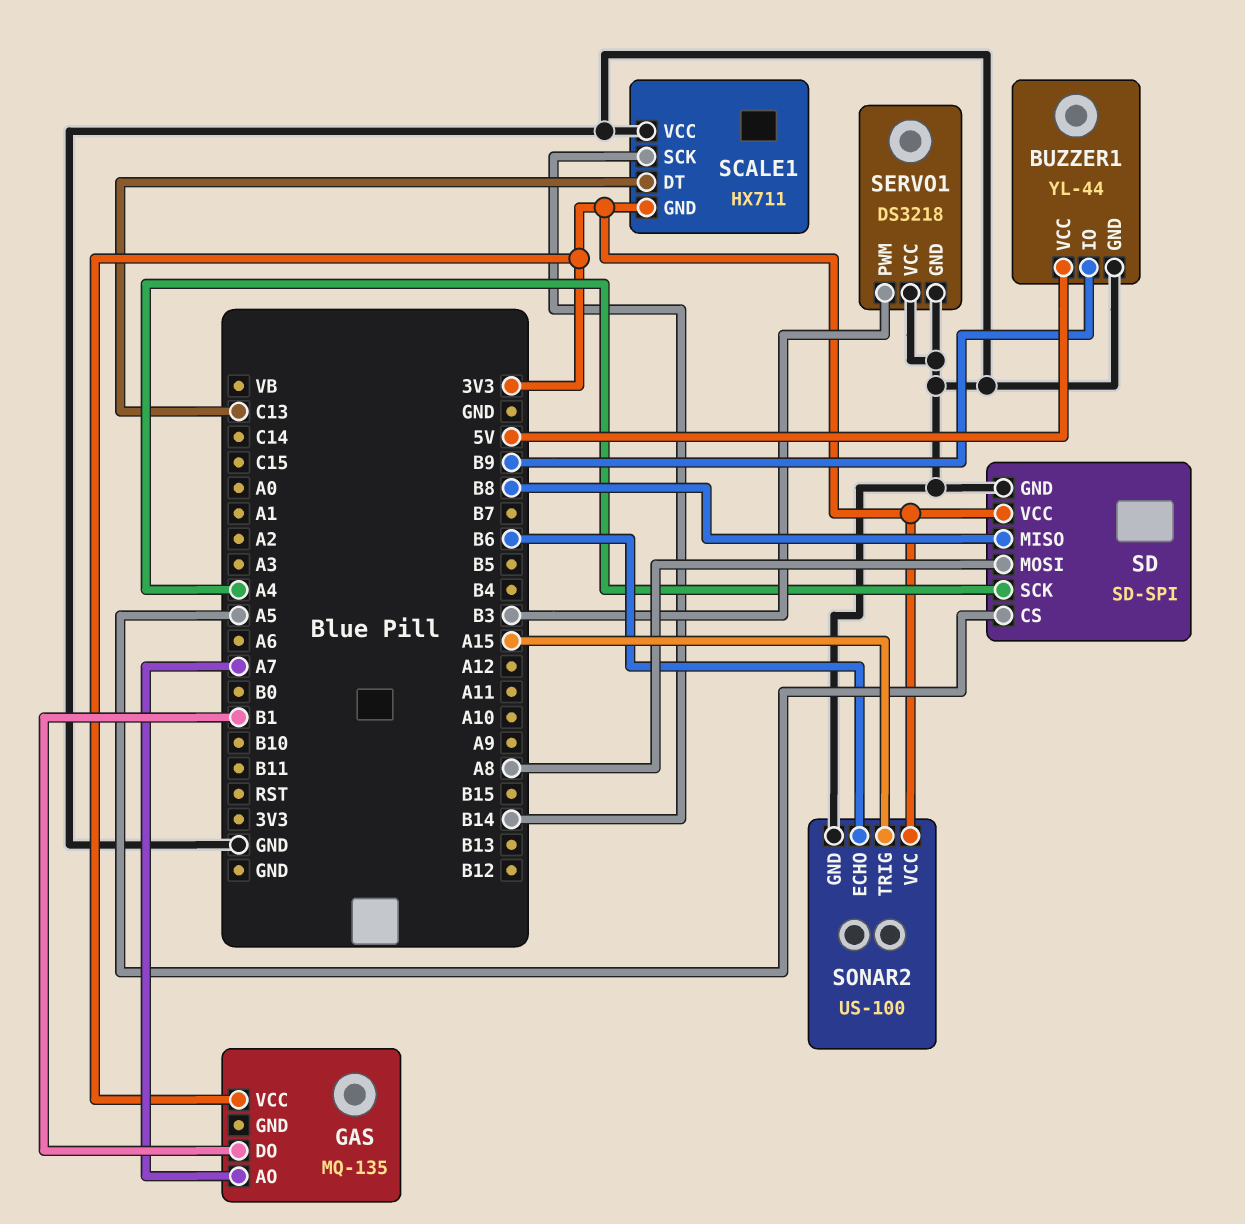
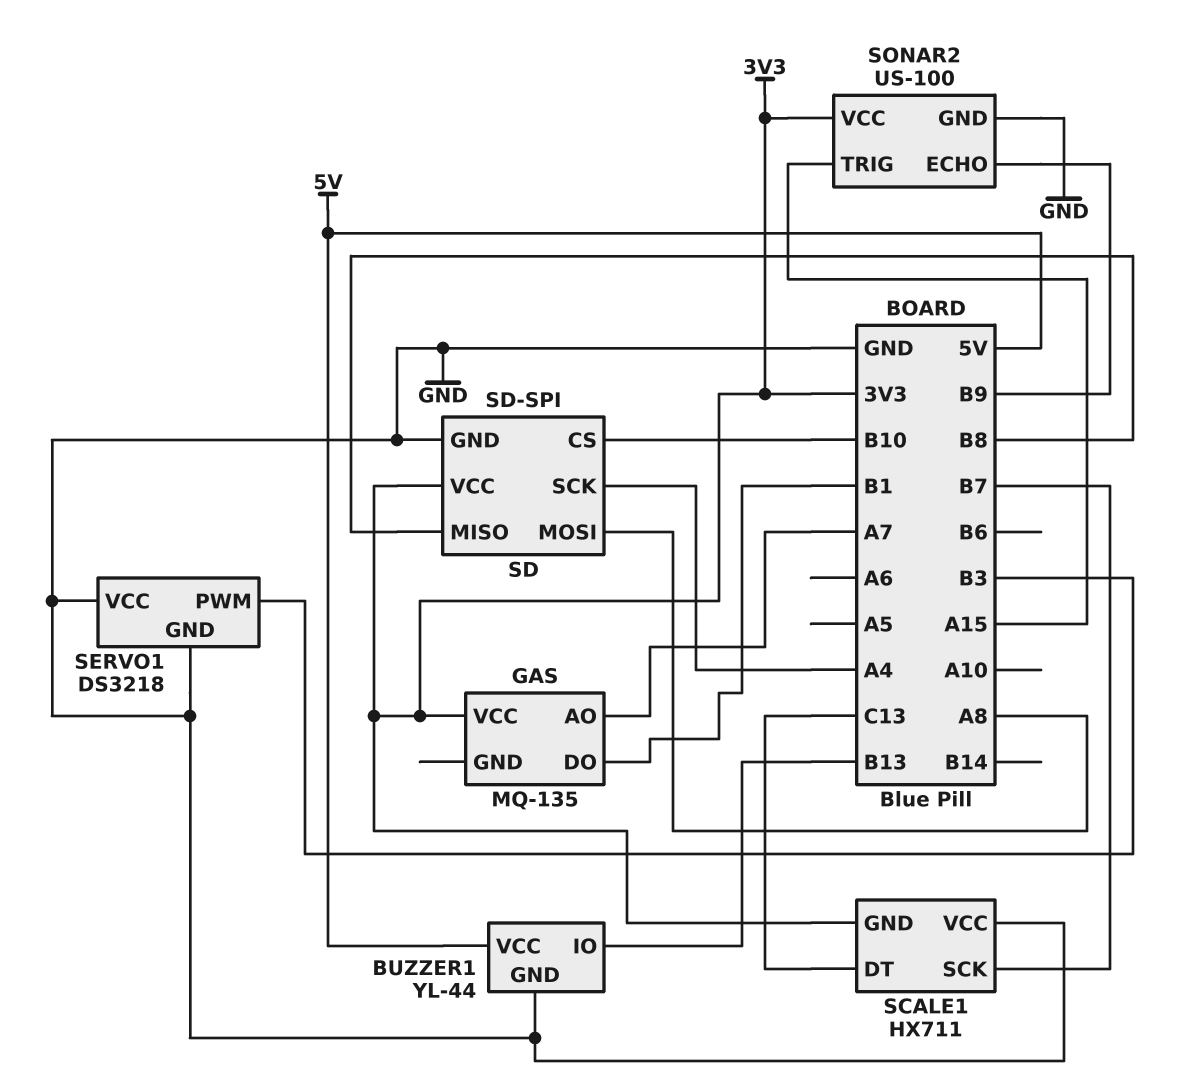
BUZZER1 pin IO: B9 -> B13
SCALE1 pin SCK: B14 -> B7
SD pin CS: A5 -> B10
SONAR2 pin ECHO: B6 -> B9

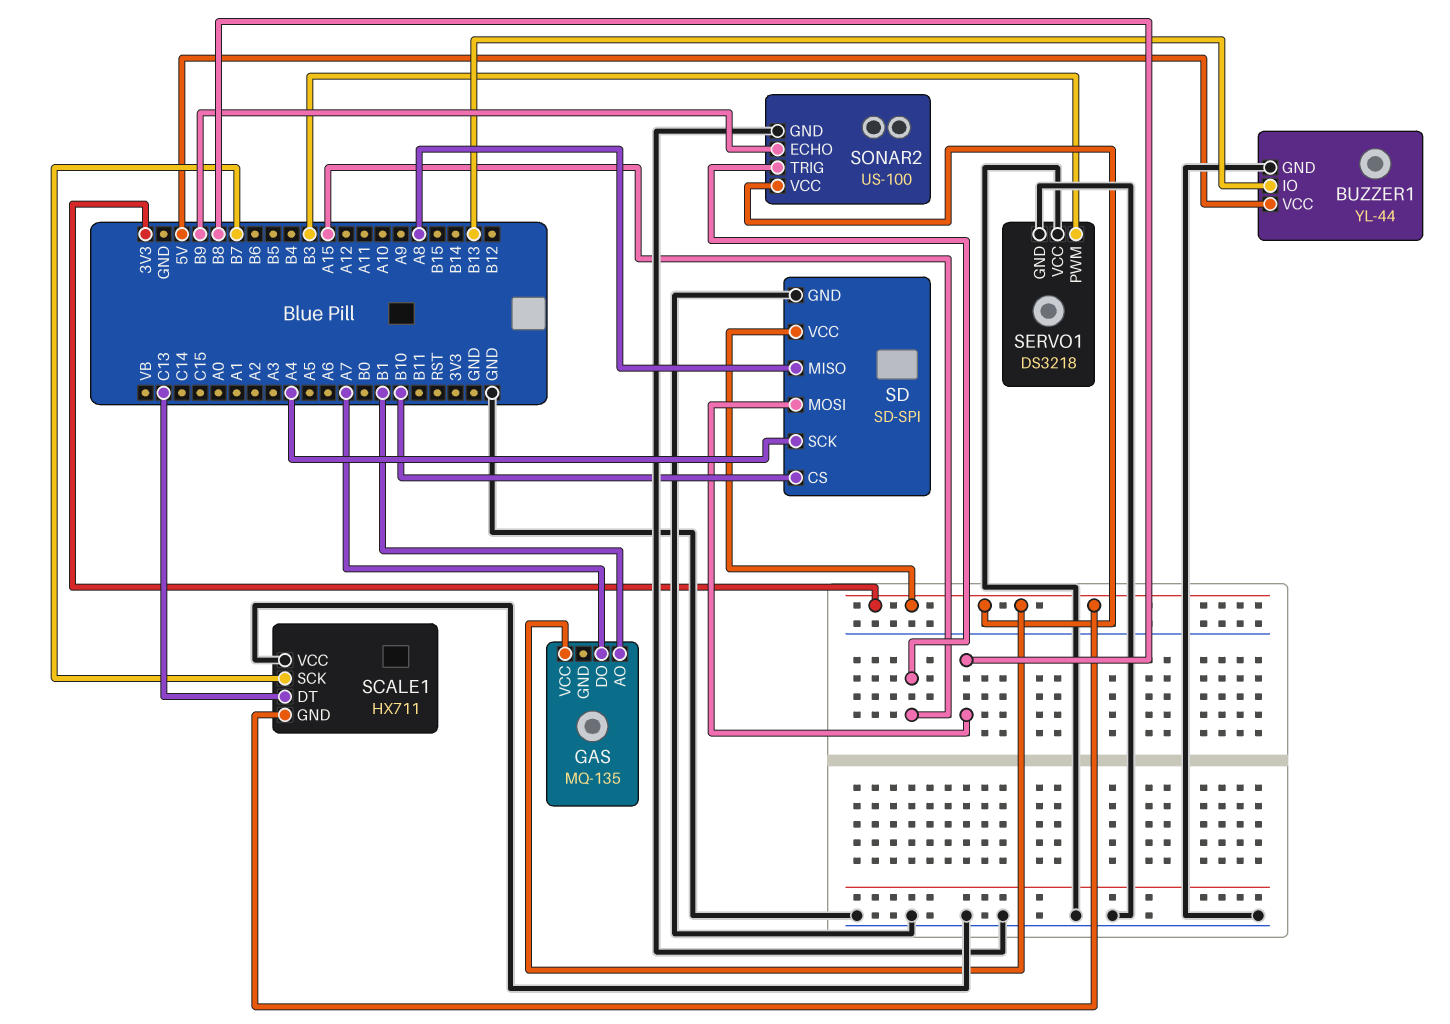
GAS pin AO: A7 -> B1
GAS pin DO: B1 -> A7
SD pin MISO: B8 -> A8
SD pin MOSI: A8 -> B8

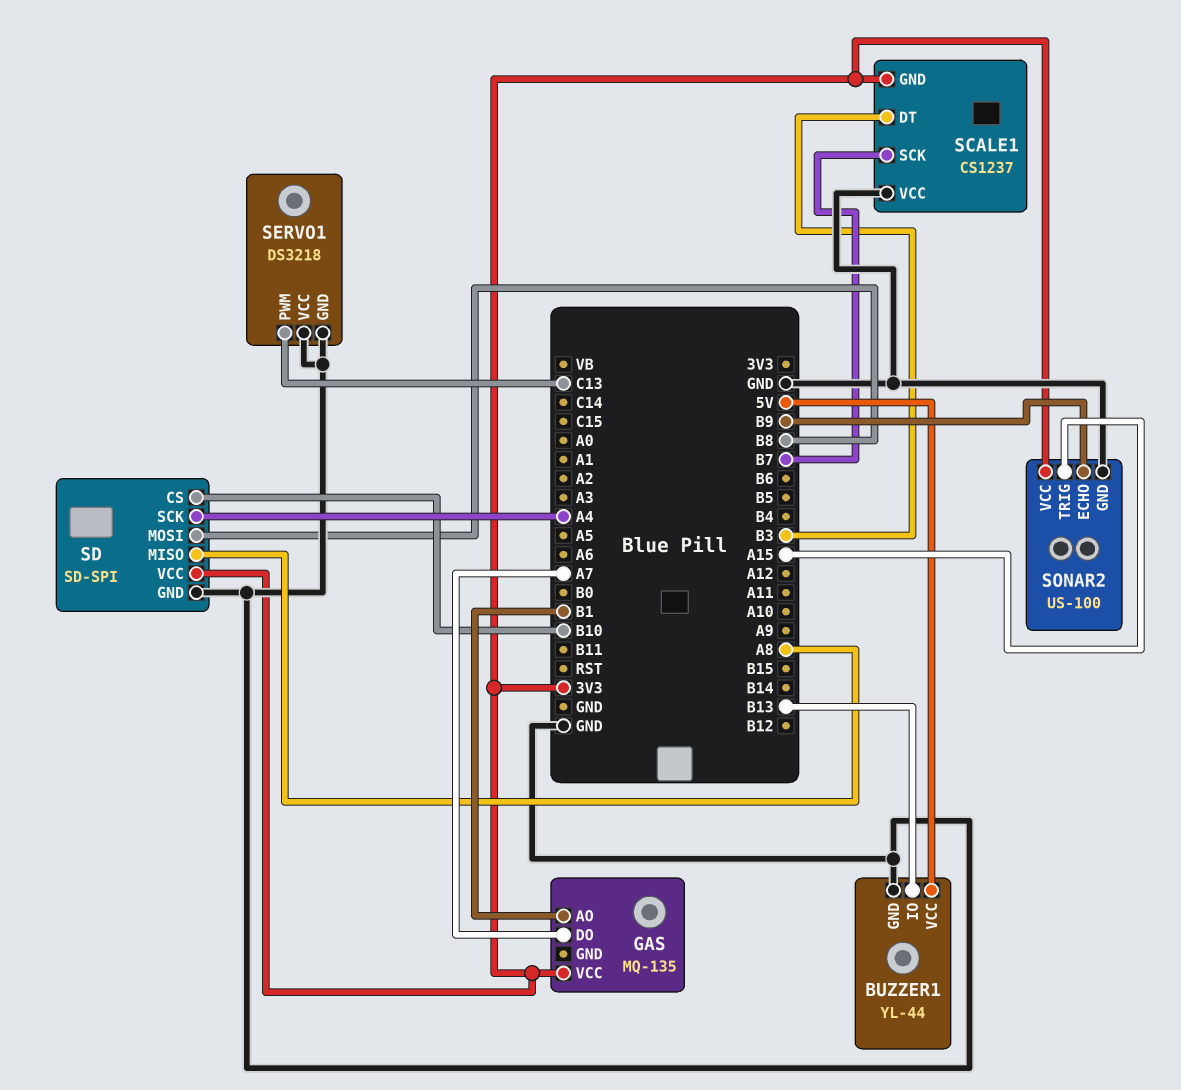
SCALE1: HX711 -> CS1237
SCALE1 pin DT: C13 -> B3
SERVO1 pin PWM: B3 -> C13

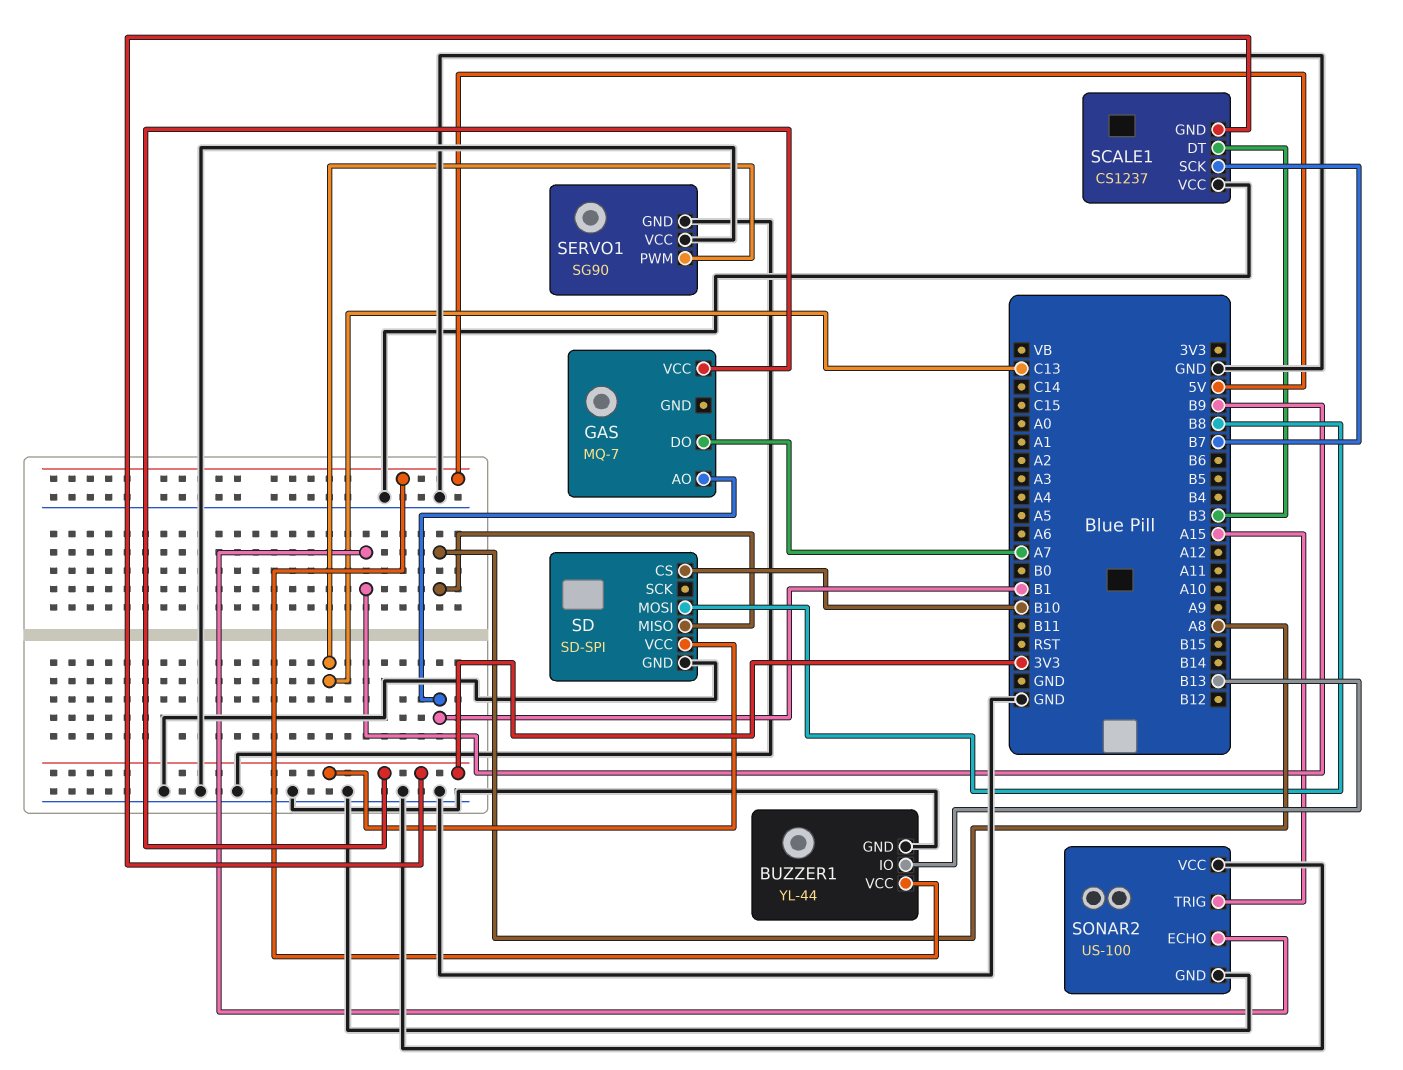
GAS: MQ-135 -> MQ-7
SD pin SCK: A4 -> none
SERVO1: DS3218 -> SG90
SONAR2 pin VCC: 3V3 -> GND

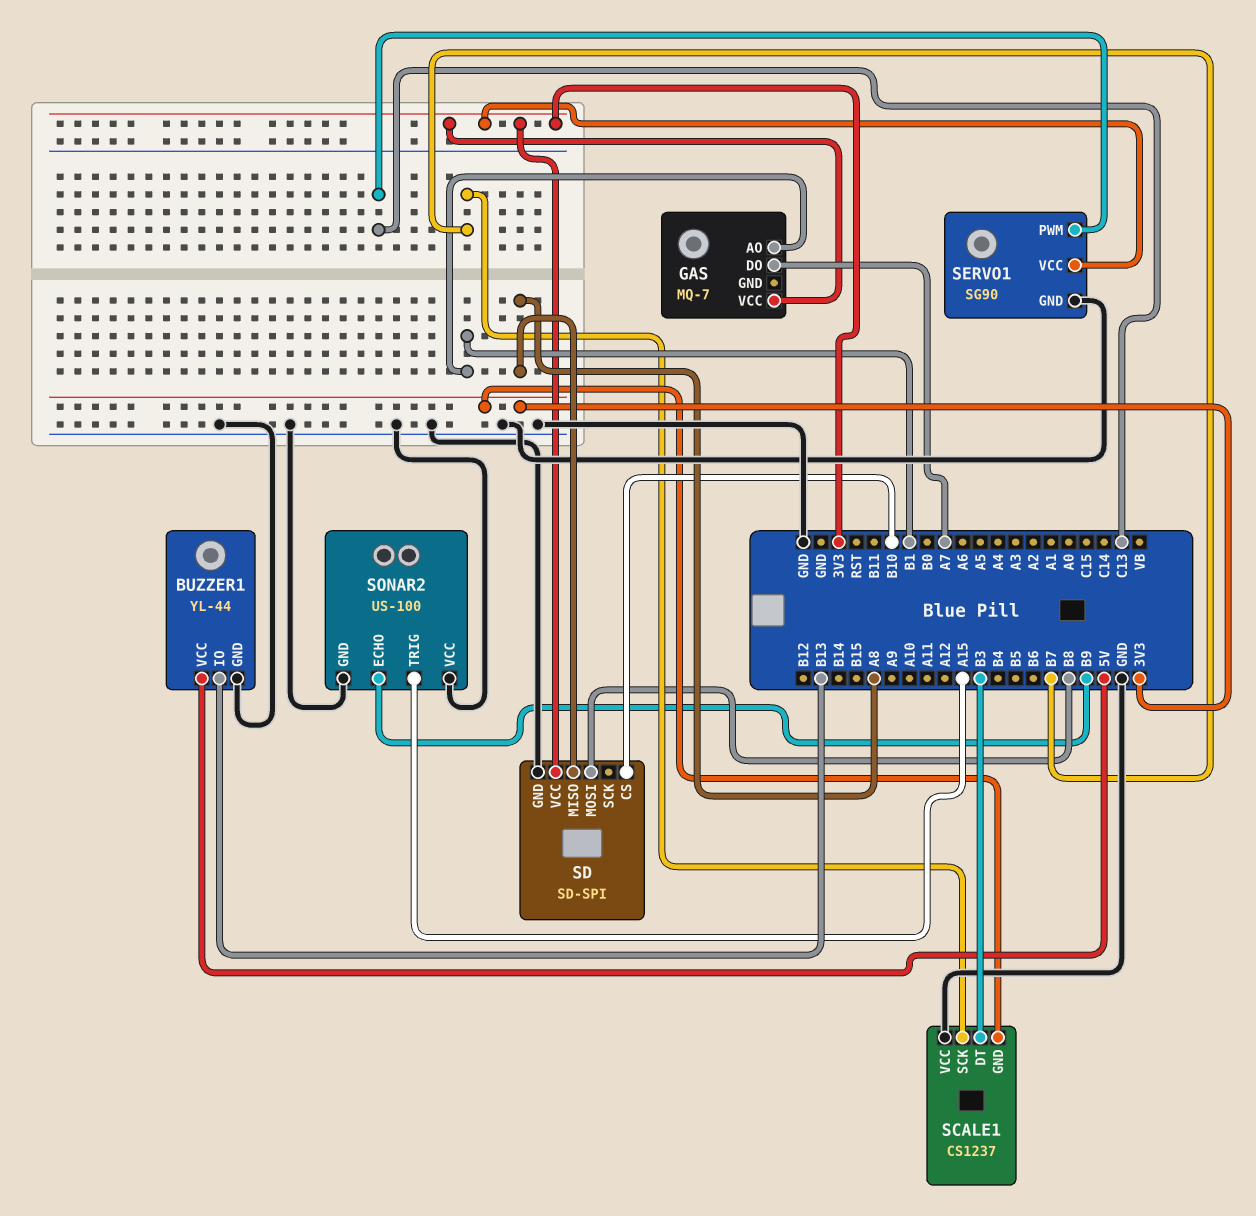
SERVO1 pin VCC: GND -> 3V3

